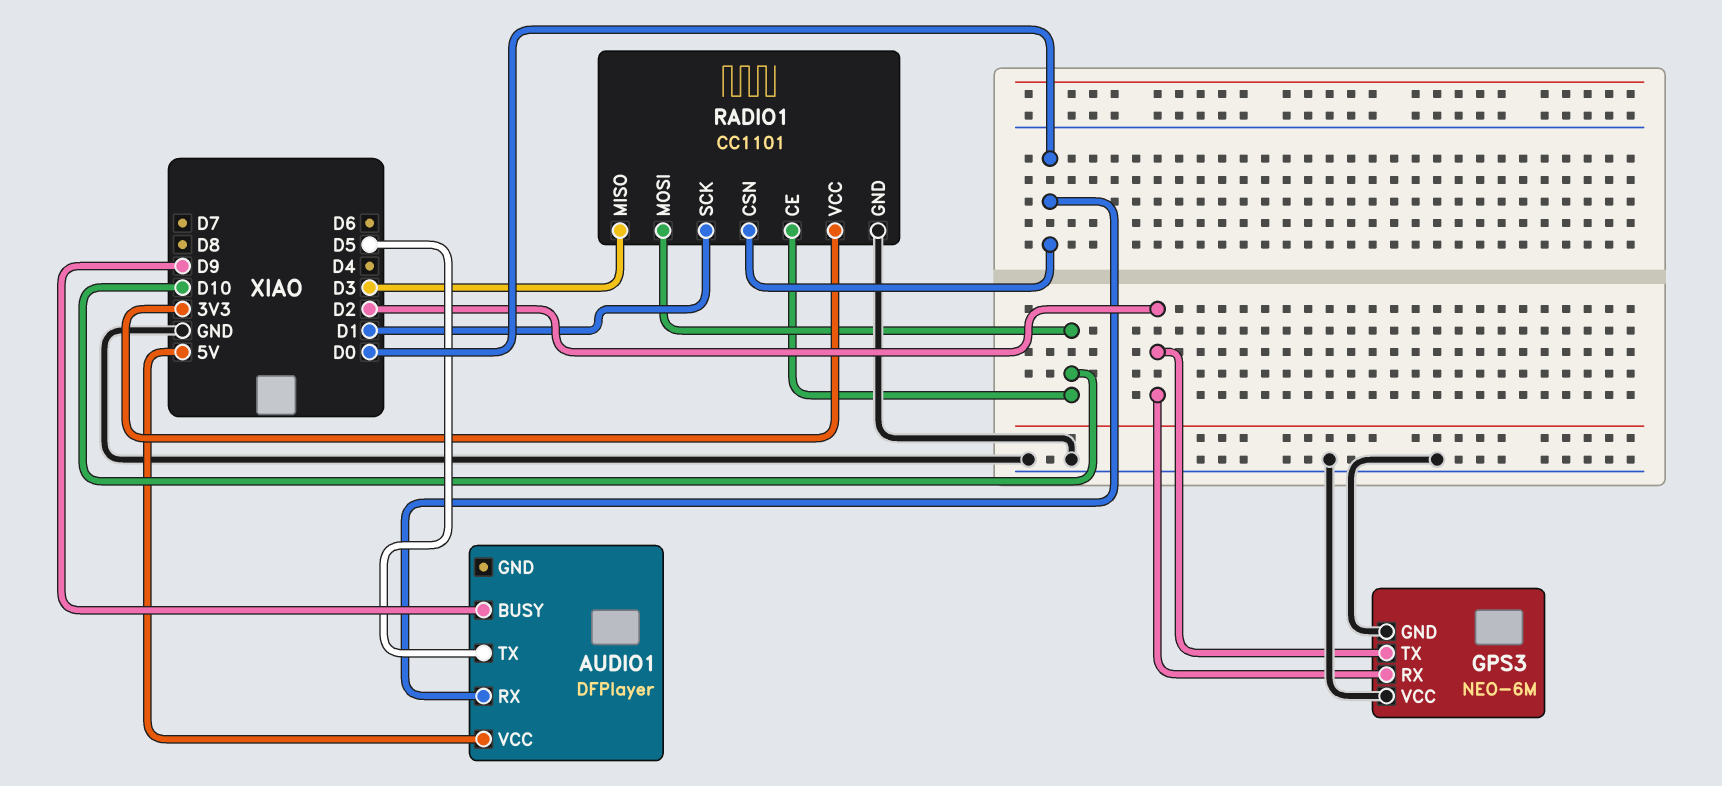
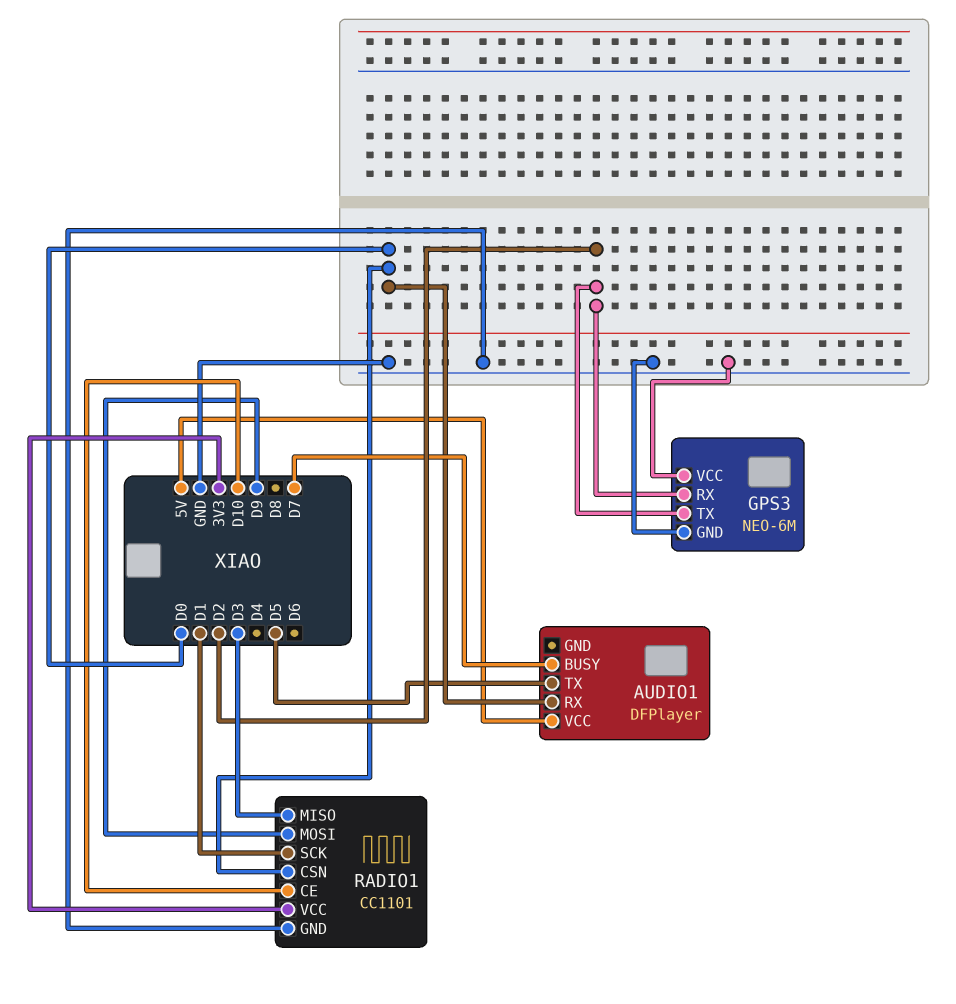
AUDIO1 pin BUSY: D9 -> D7
RADIO1 pin MOSI: D10 -> D9

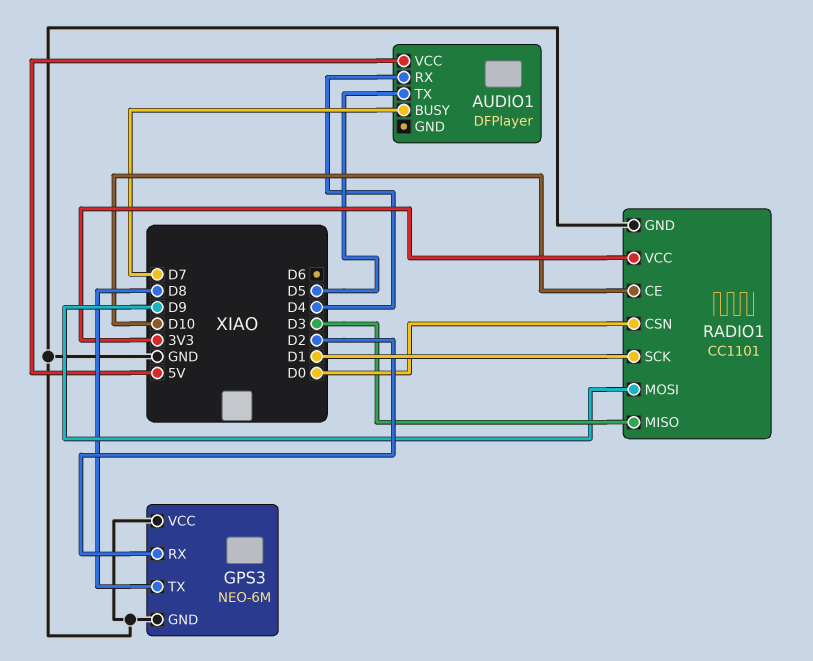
AUDIO1 pin RX: D0 -> D4
GPS3 pin TX: D2 -> D8

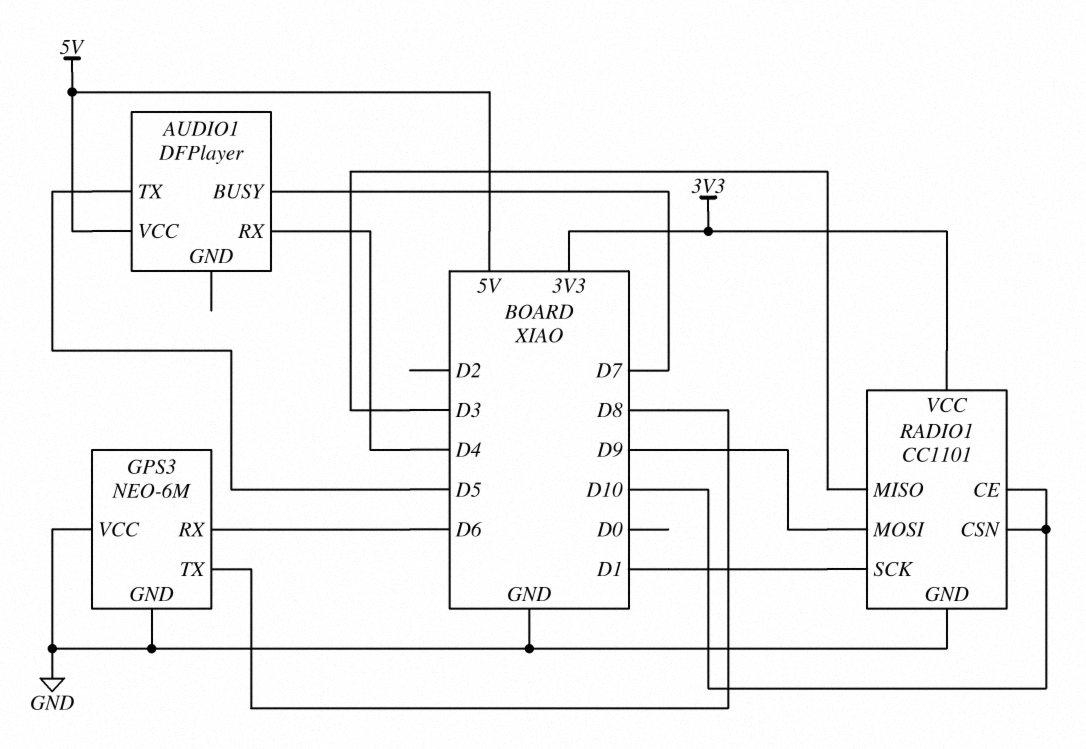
GPS3 pin RX: D2 -> D6
RADIO1 pin CSN: D0 -> D10

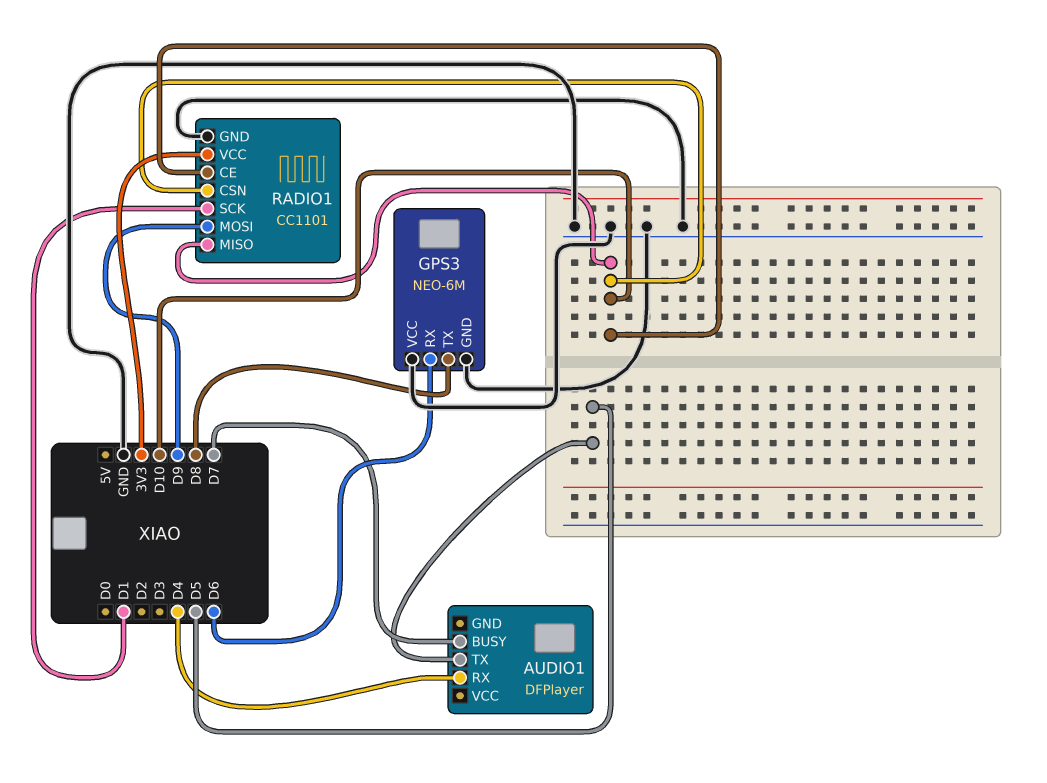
AUDIO1 pin VCC: 5V -> none
RADIO1 pin MISO: D3 -> D10

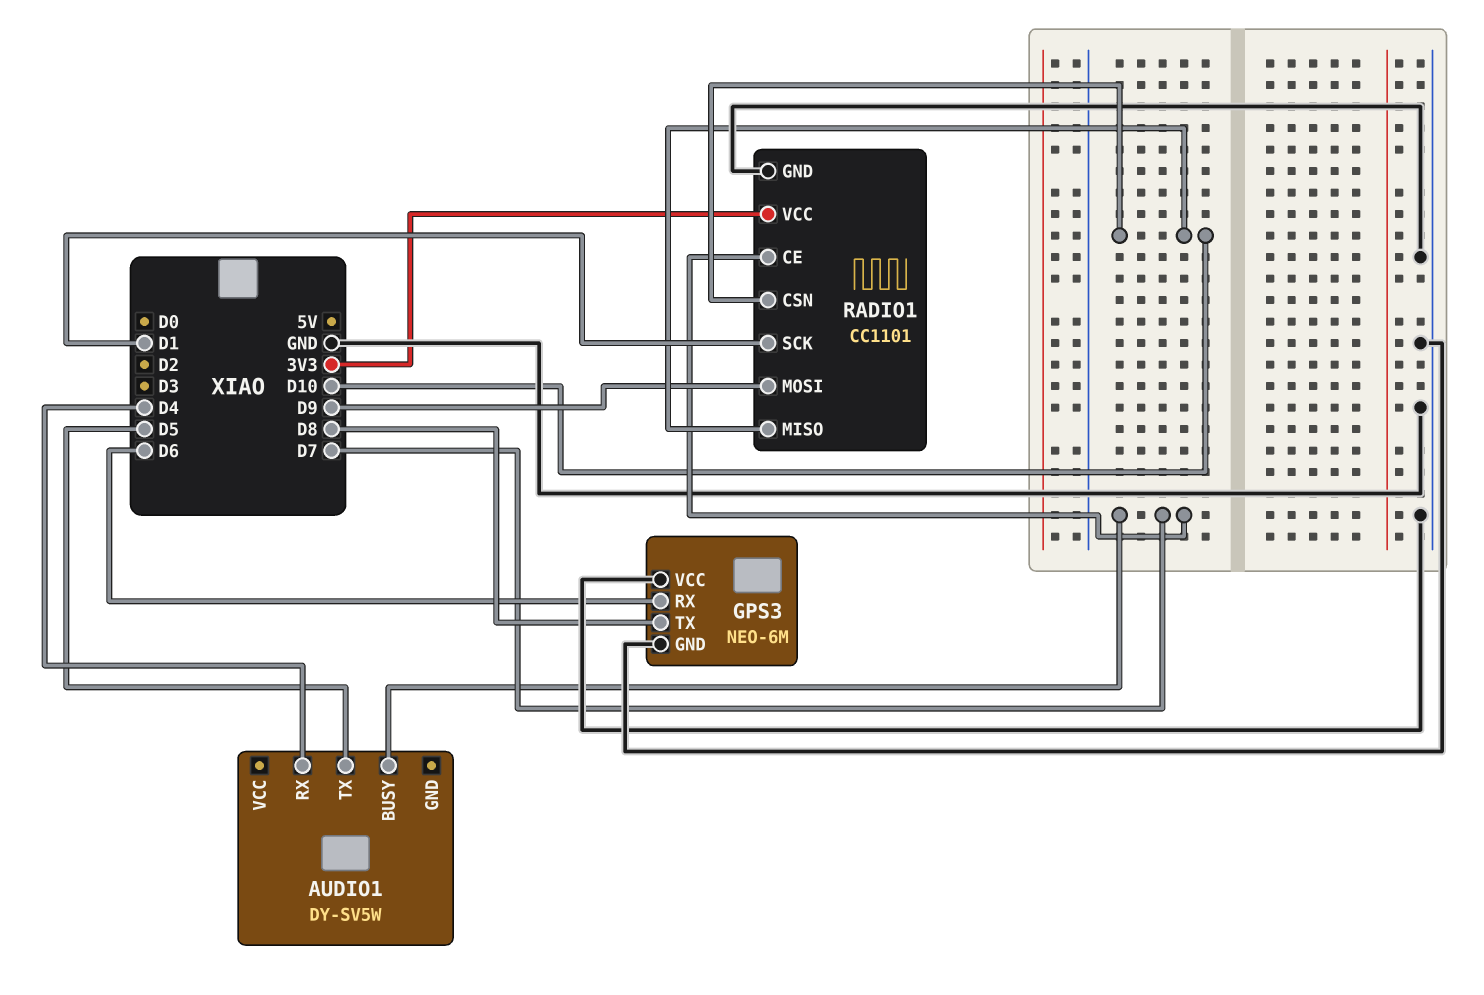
AUDIO1: DFPlayer -> DY-SV5W
RADIO1 pin CE: D10 -> D7

